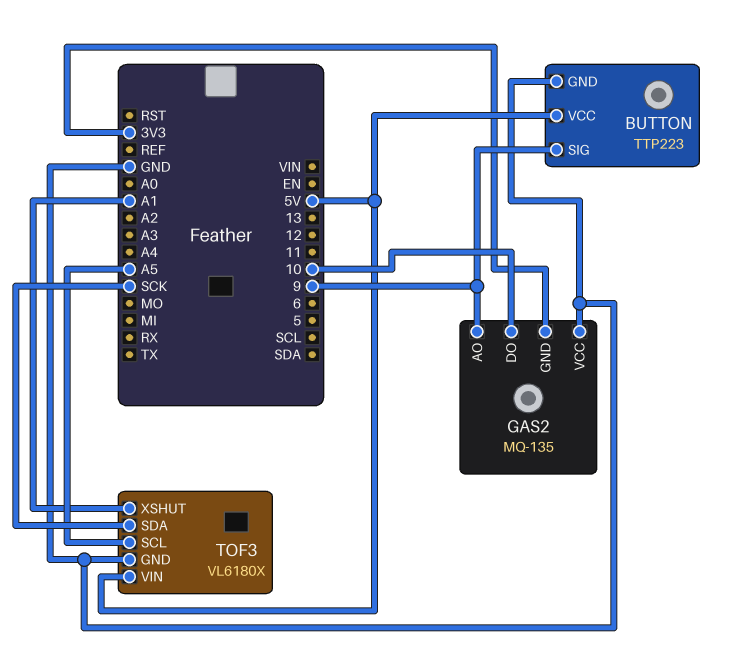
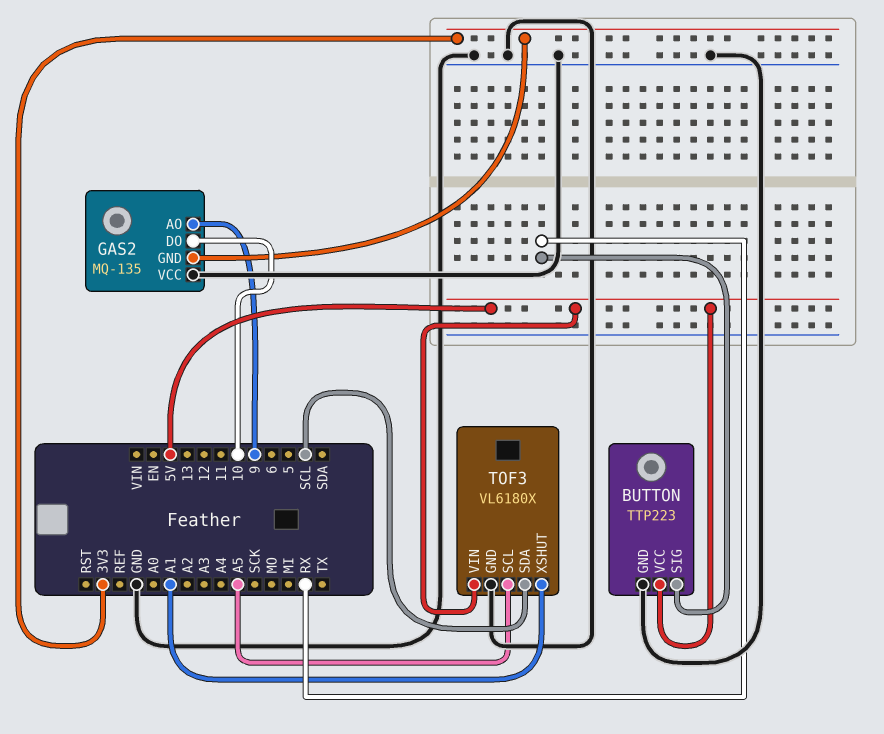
BUTTON pin SIG: 9 -> RX
TOF3 pin SDA: SCK -> SCL

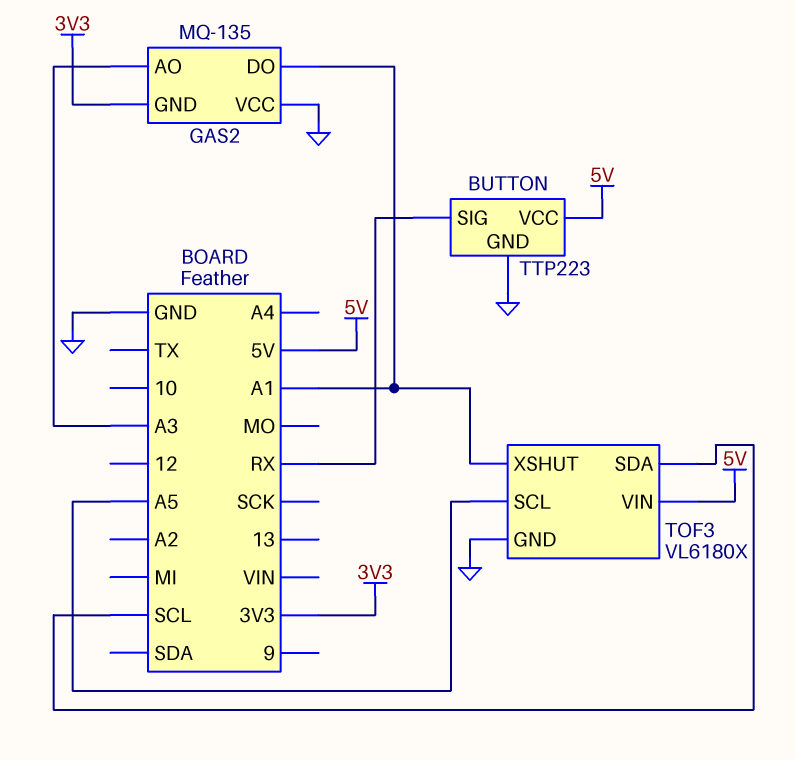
GAS2 pin AO: 9 -> A3
GAS2 pin DO: 10 -> A1

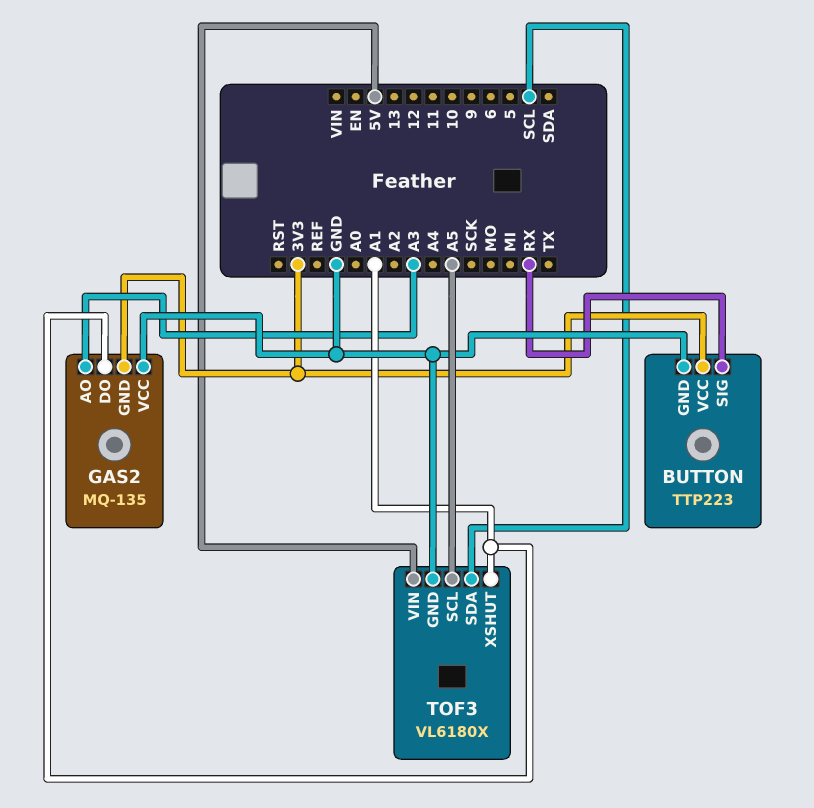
BUTTON pin VCC: 5V -> 3V3

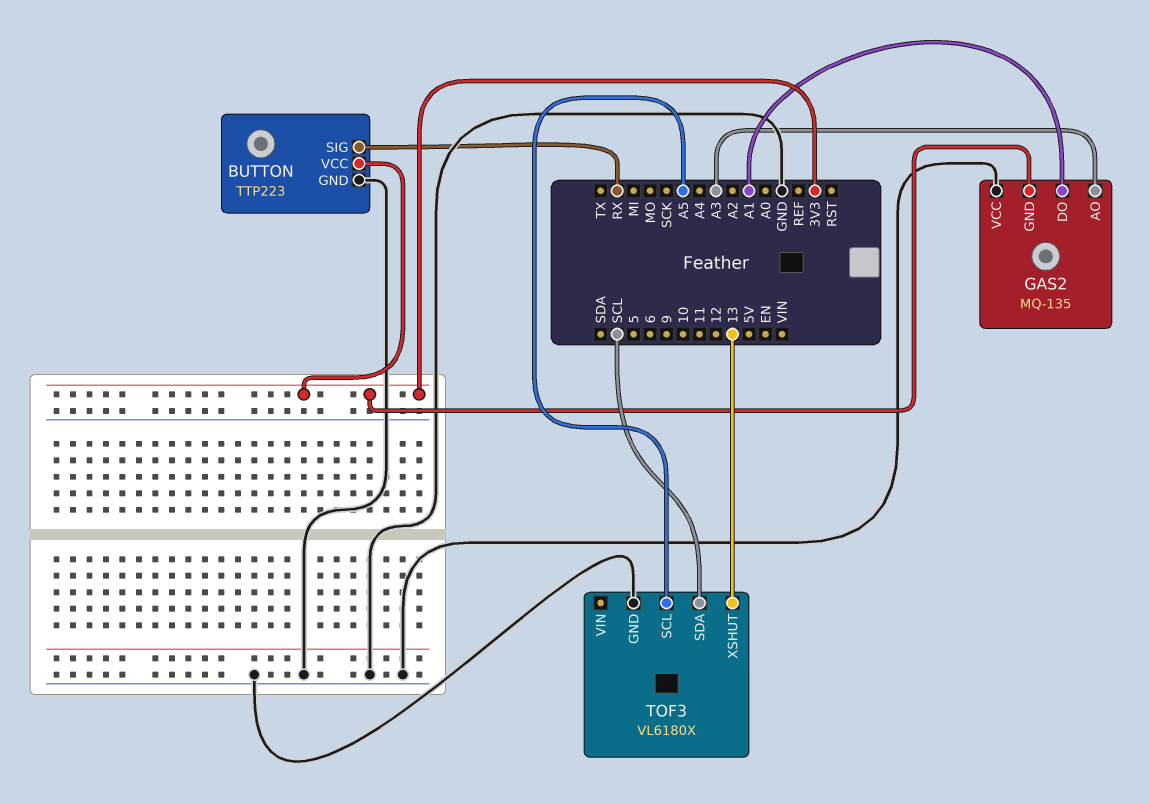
TOF3 pin VIN: 5V -> none
TOF3 pin XSHUT: A1 -> 13

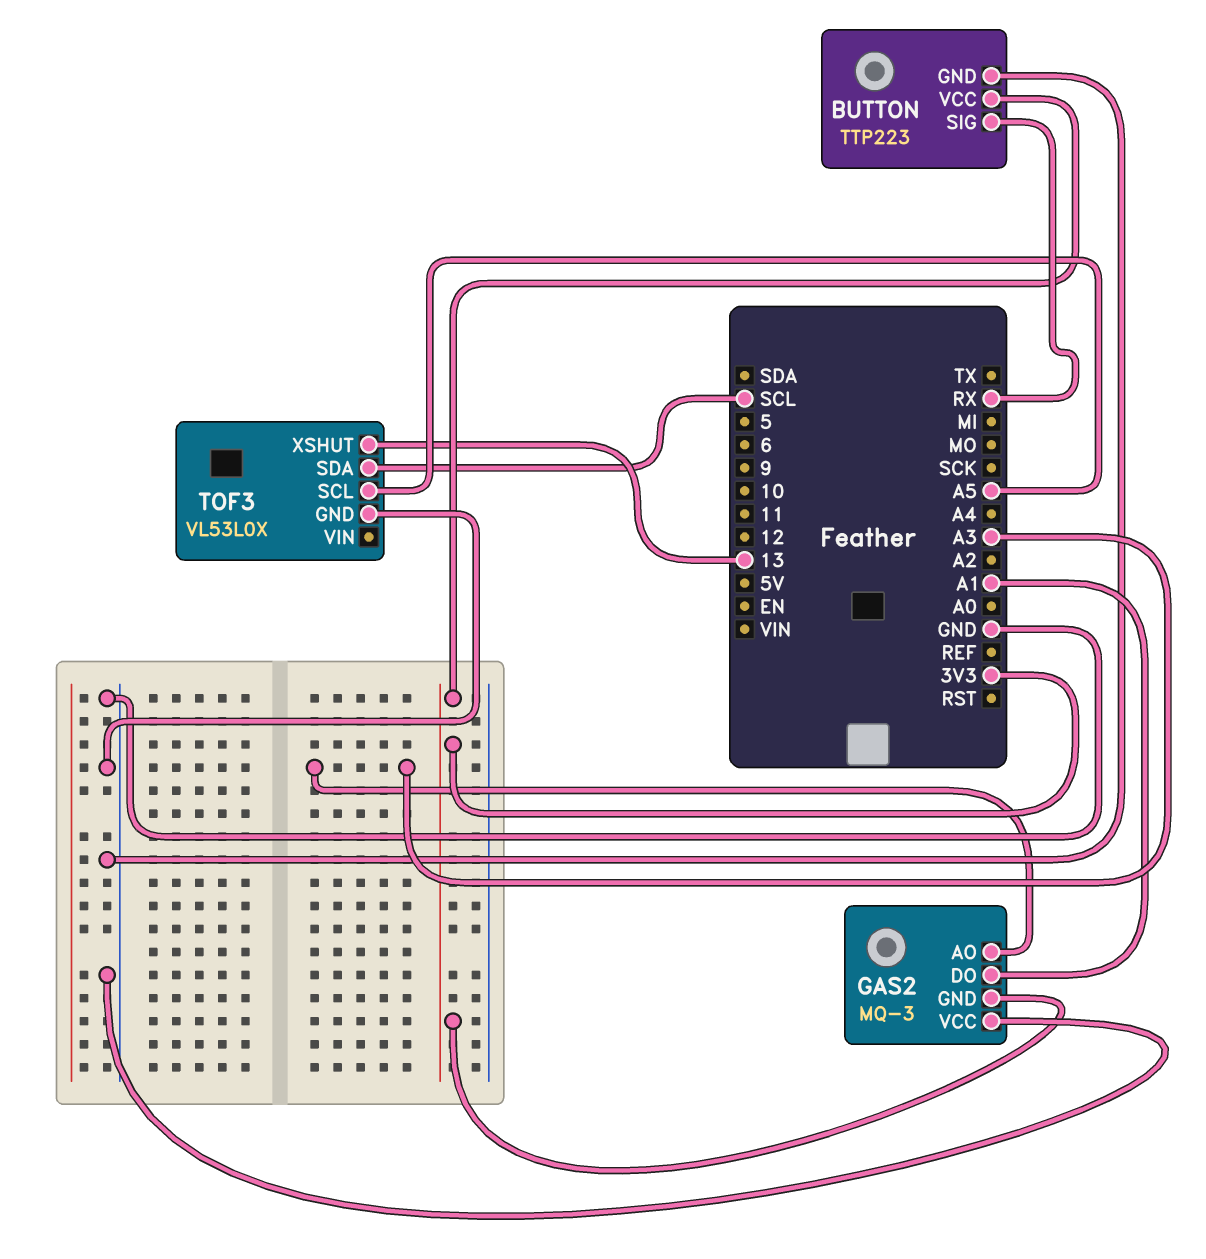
GAS2: MQ-135 -> MQ-3
TOF3: VL6180X -> VL53L0X

